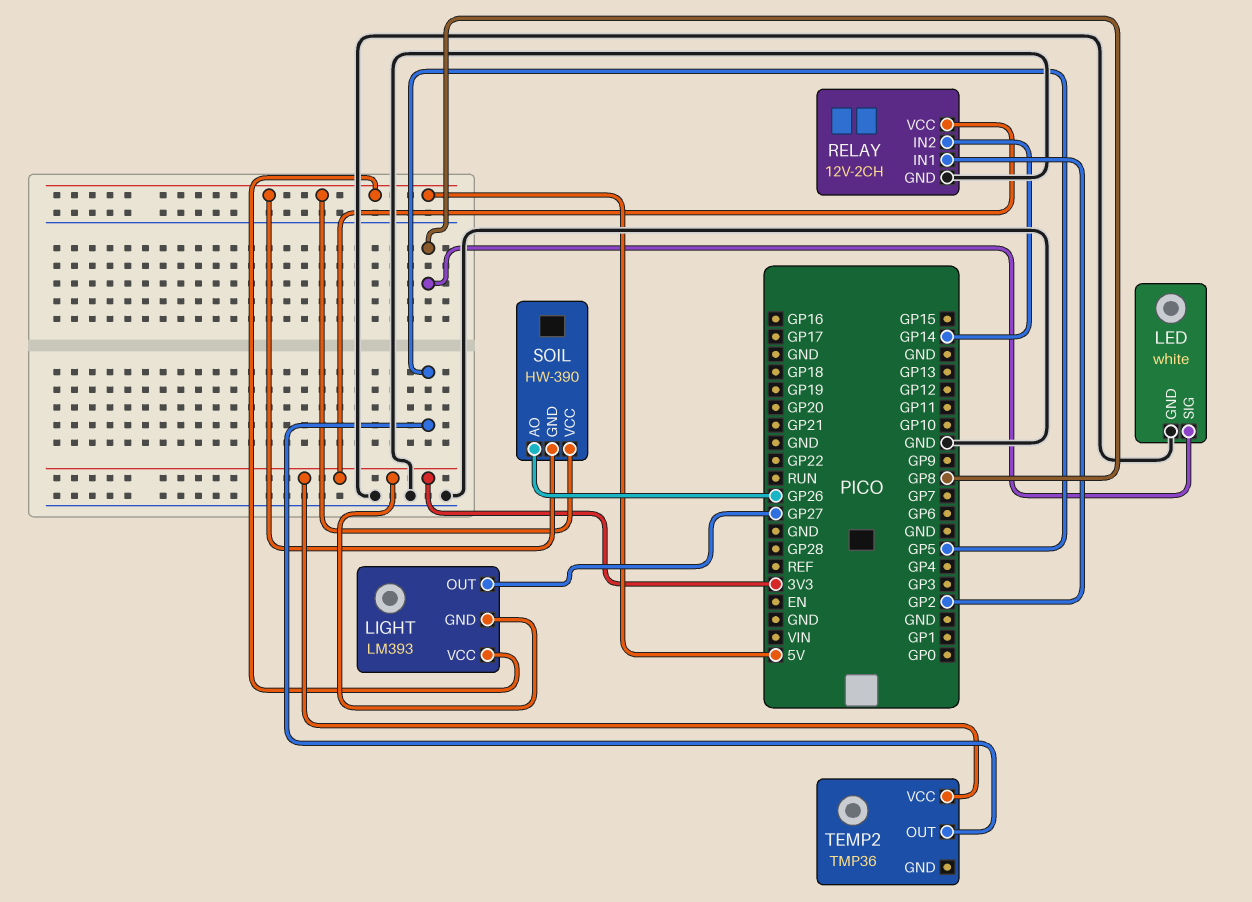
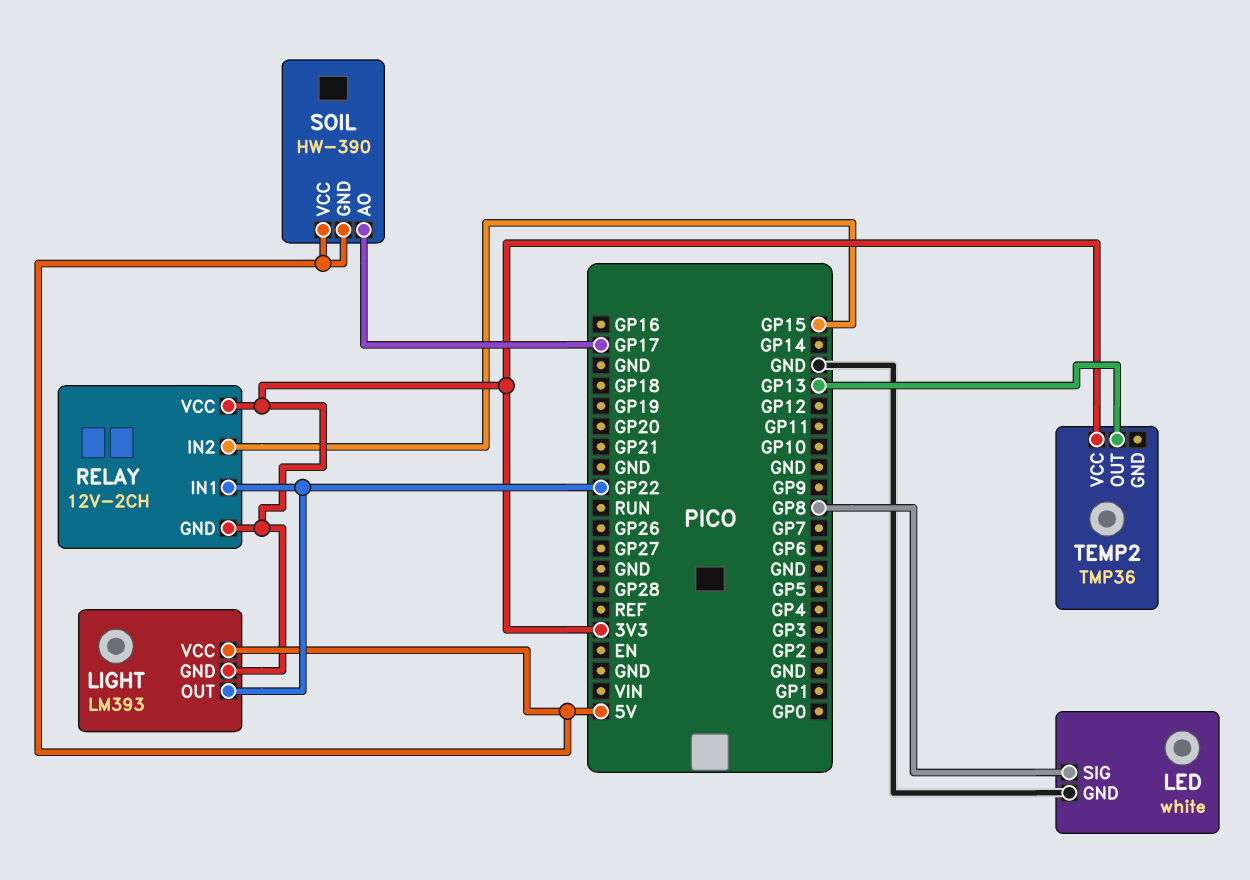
LIGHT pin OUT: GP27 -> GP22
RELAY pin GND: GND -> 3V3
RELAY pin IN1: GP2 -> GP22
RELAY pin IN2: GP14 -> GP15
SOIL pin AO: GP26 -> GP17
TEMP2 pin OUT: GP5 -> GP13

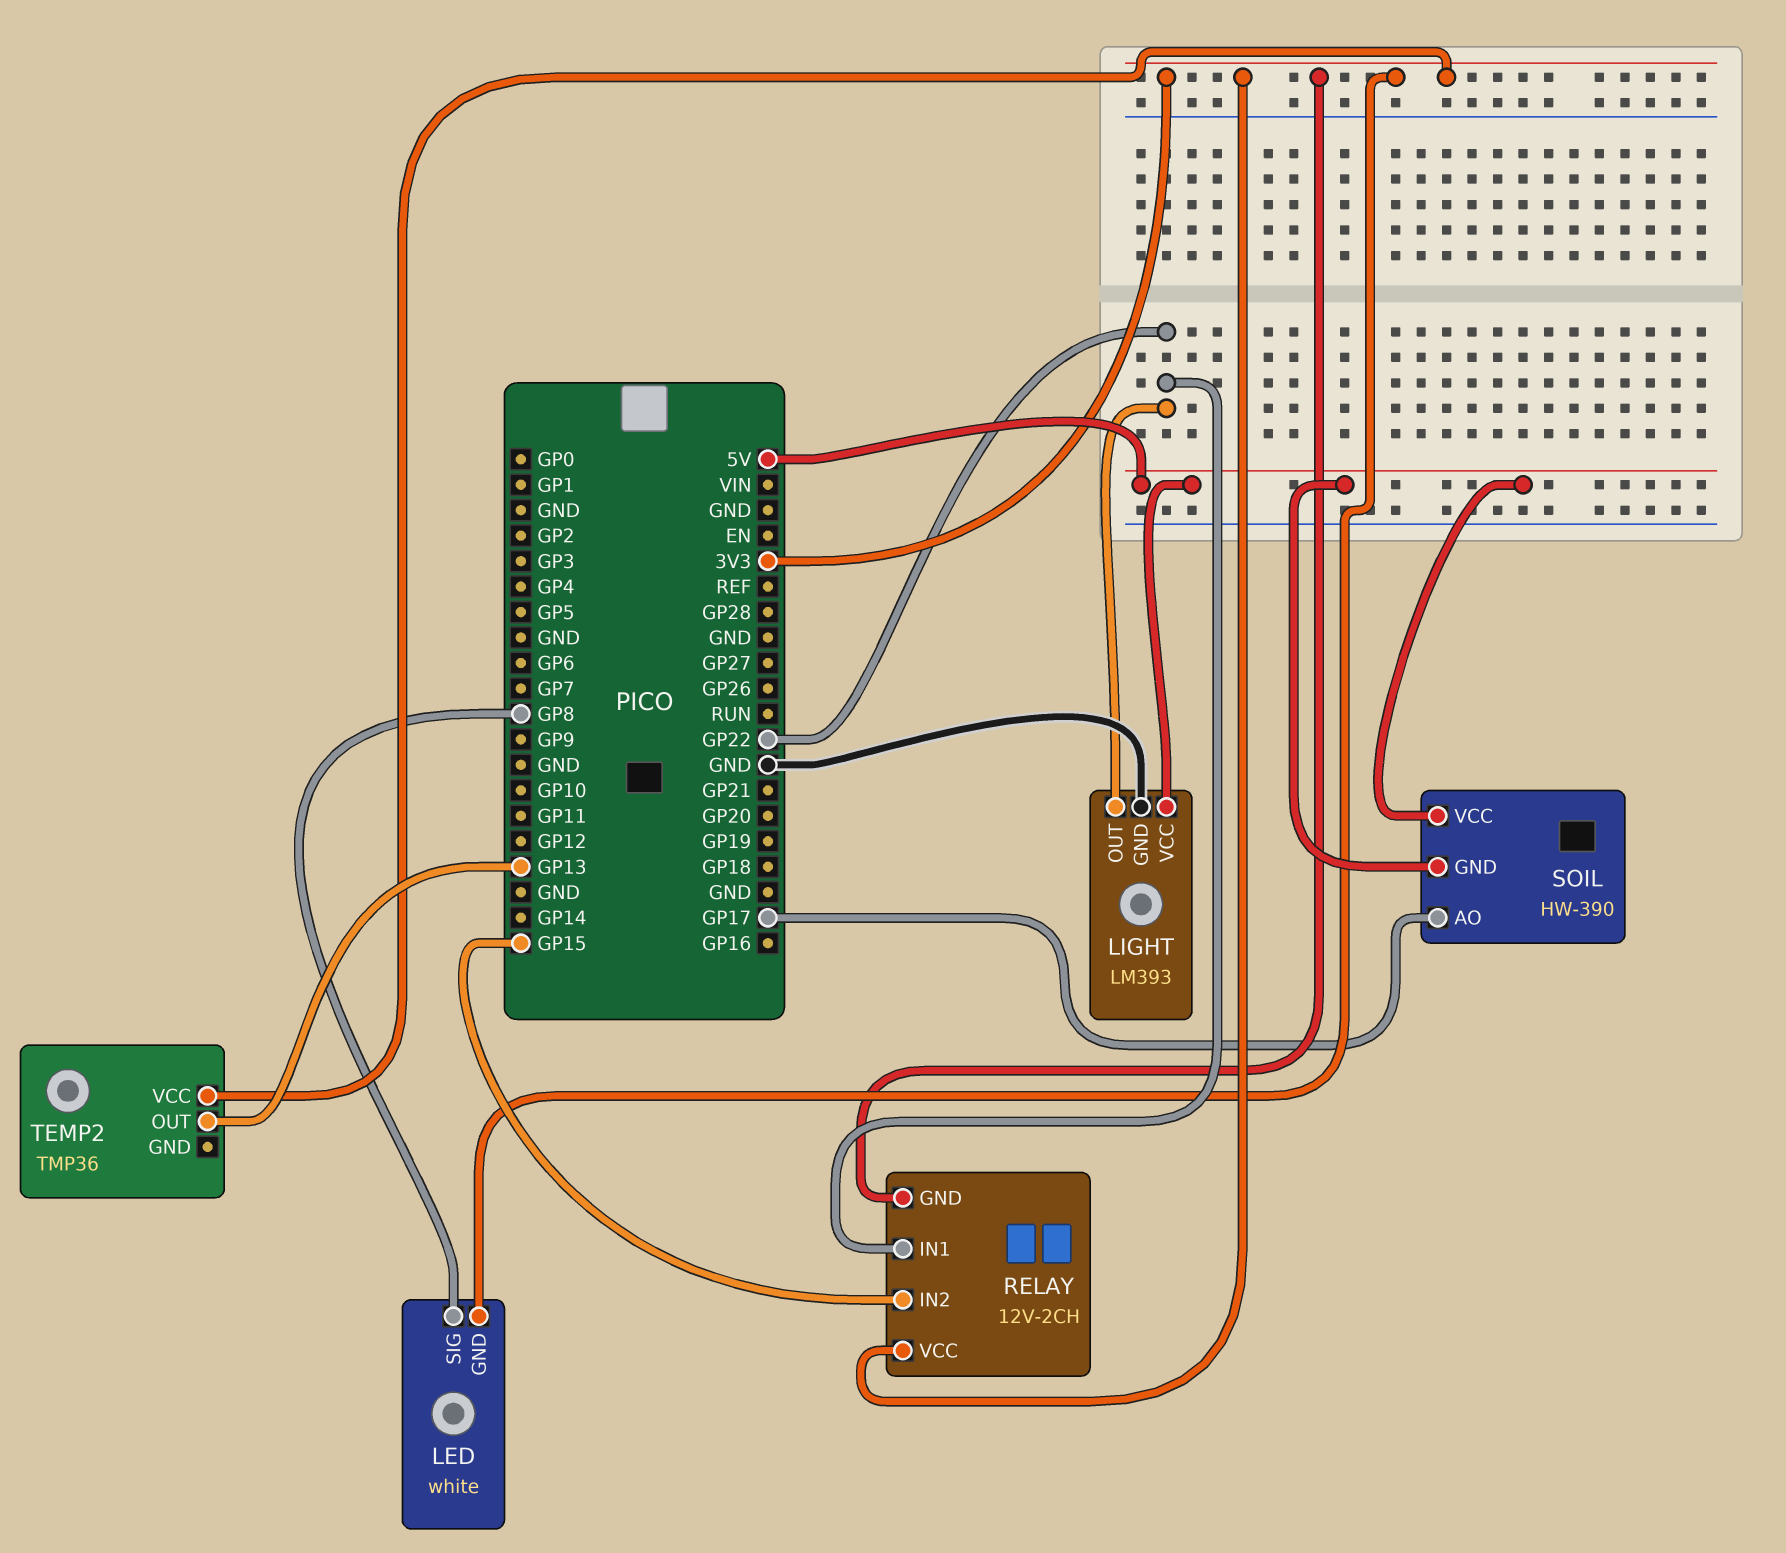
LED pin GND: GND -> 3V3
LIGHT pin GND: 3V3 -> GND

